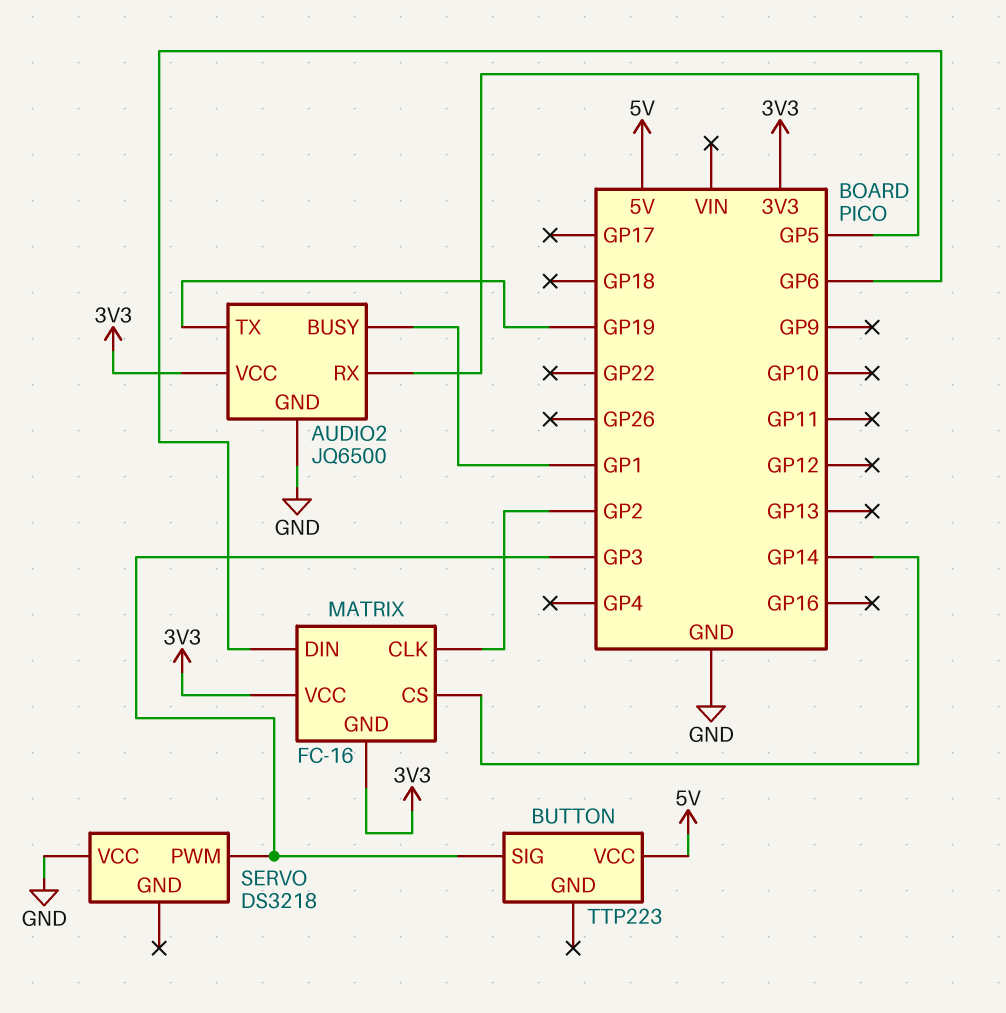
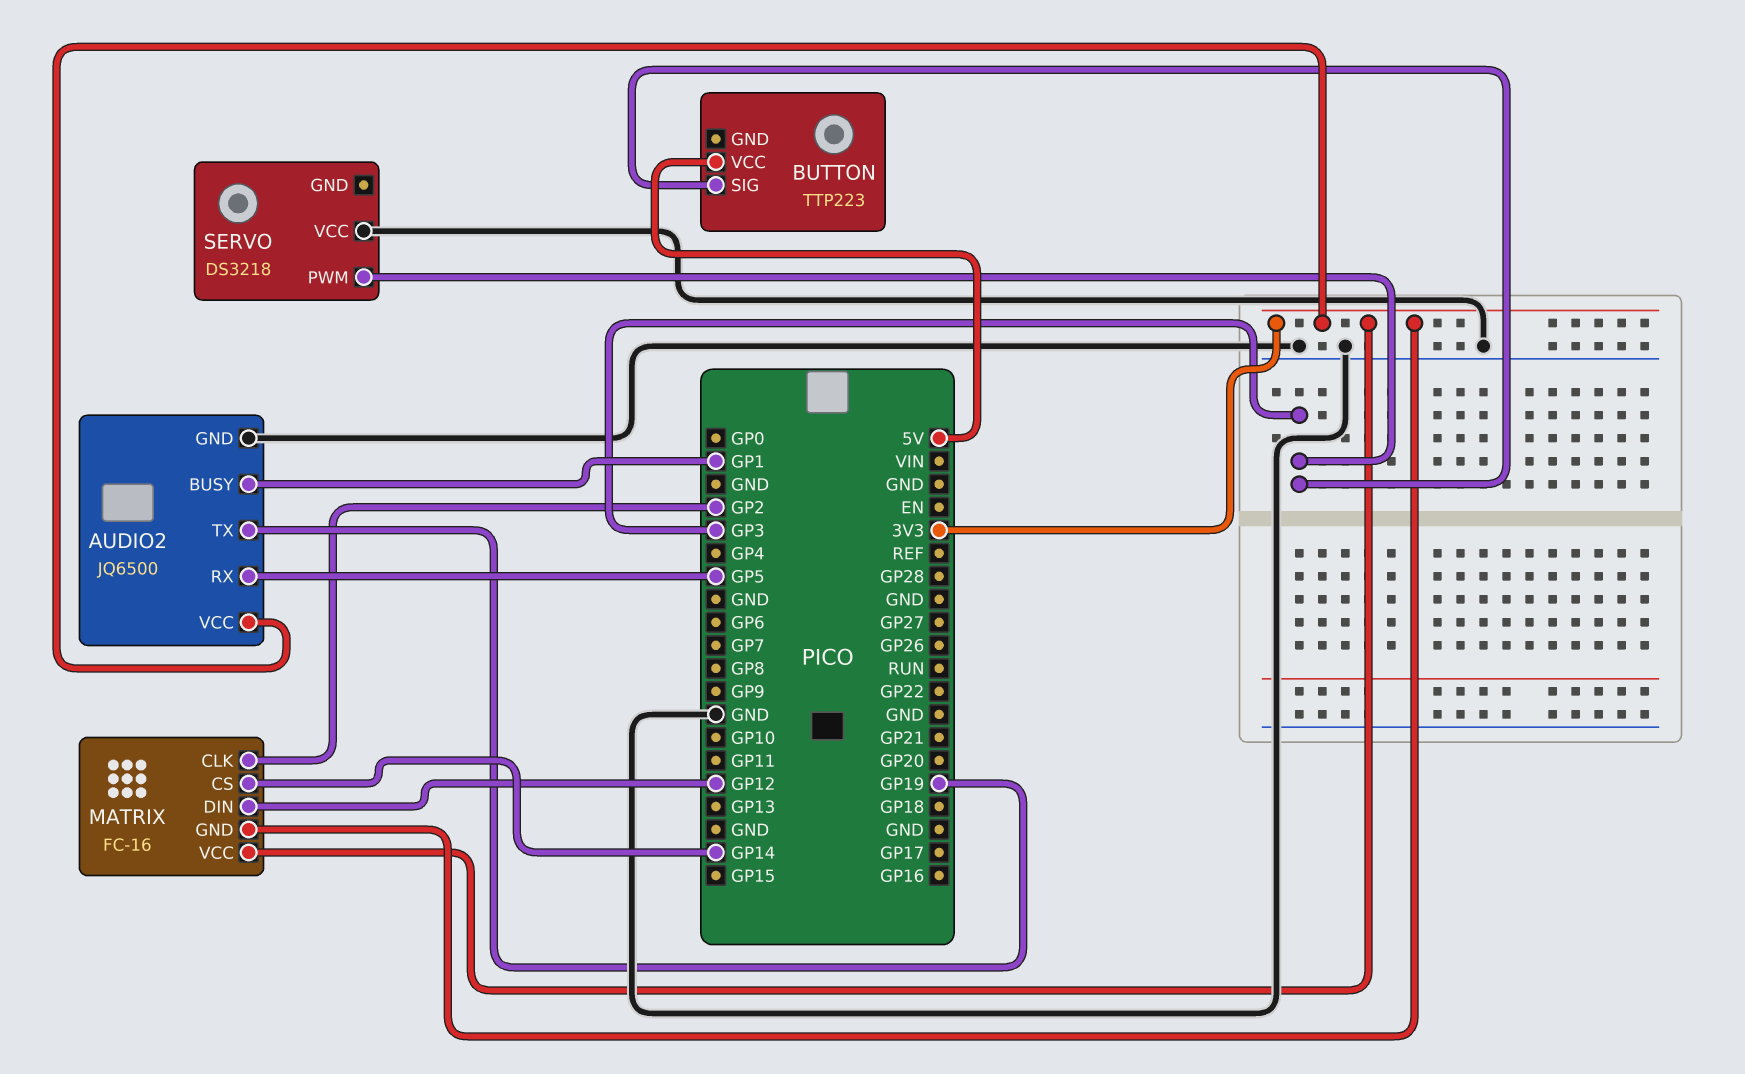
MATRIX pin DIN: GP6 -> GP12

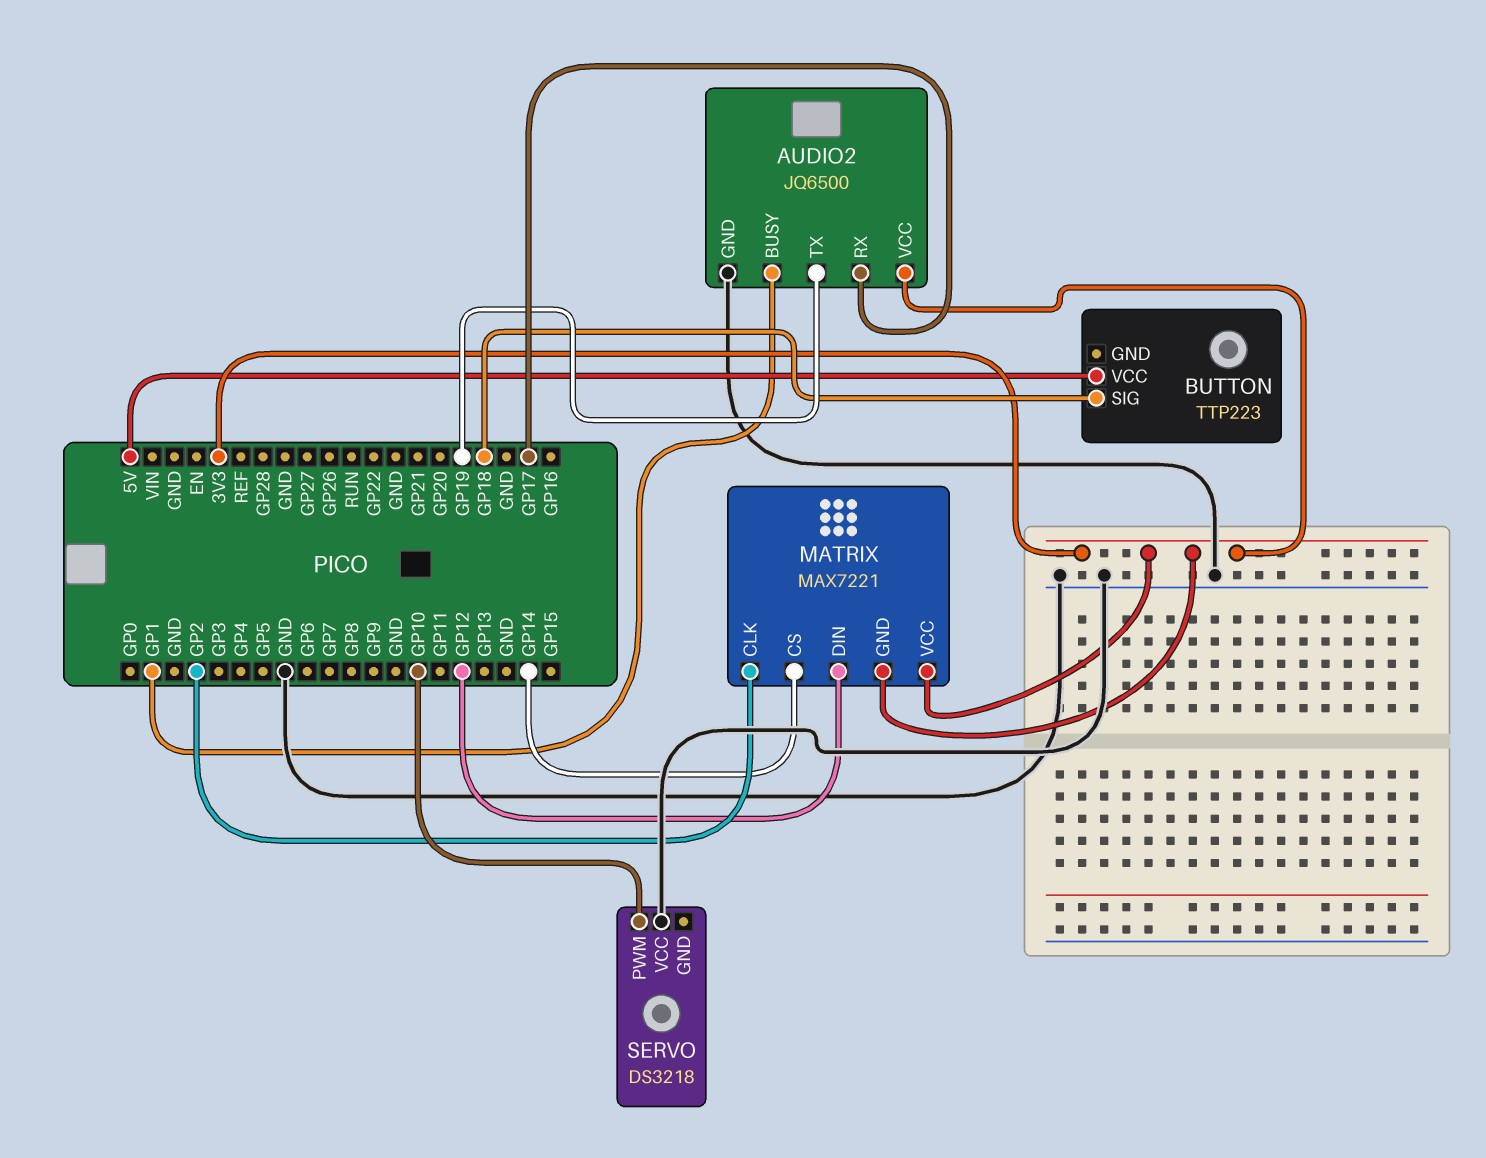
AUDIO2 pin RX: GP5 -> GP17
BUTTON pin SIG: GP3 -> GP18
MATRIX: FC-16 -> MAX7221
SERVO pin PWM: GP3 -> GP10

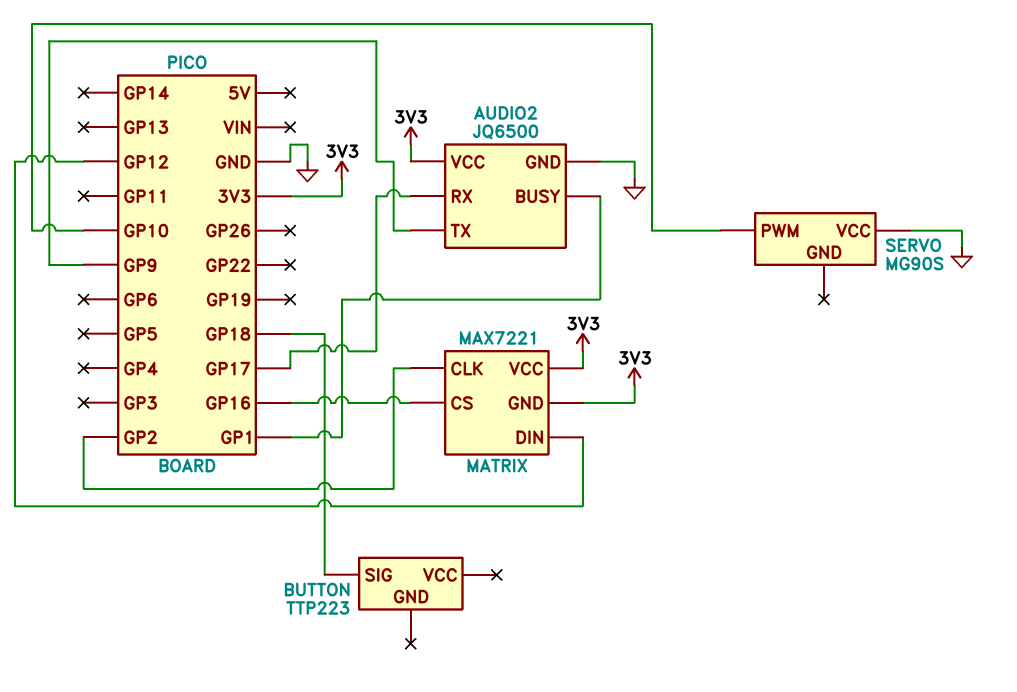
AUDIO2 pin TX: GP19 -> GP9
BUTTON pin VCC: 5V -> none
MATRIX pin CS: GP14 -> GP16
SERVO: DS3218 -> MG90S

